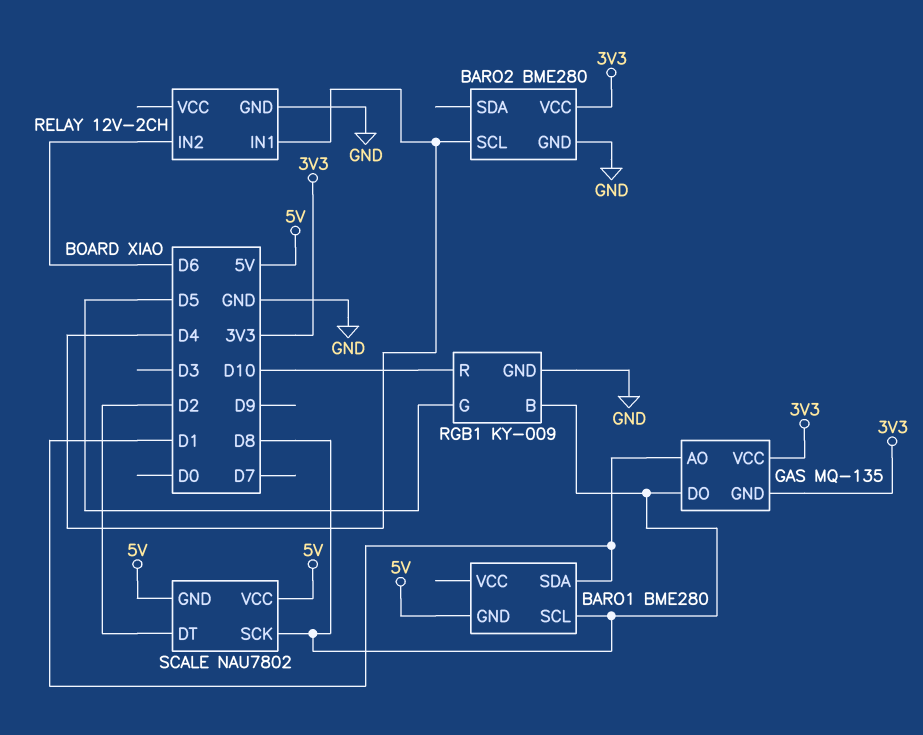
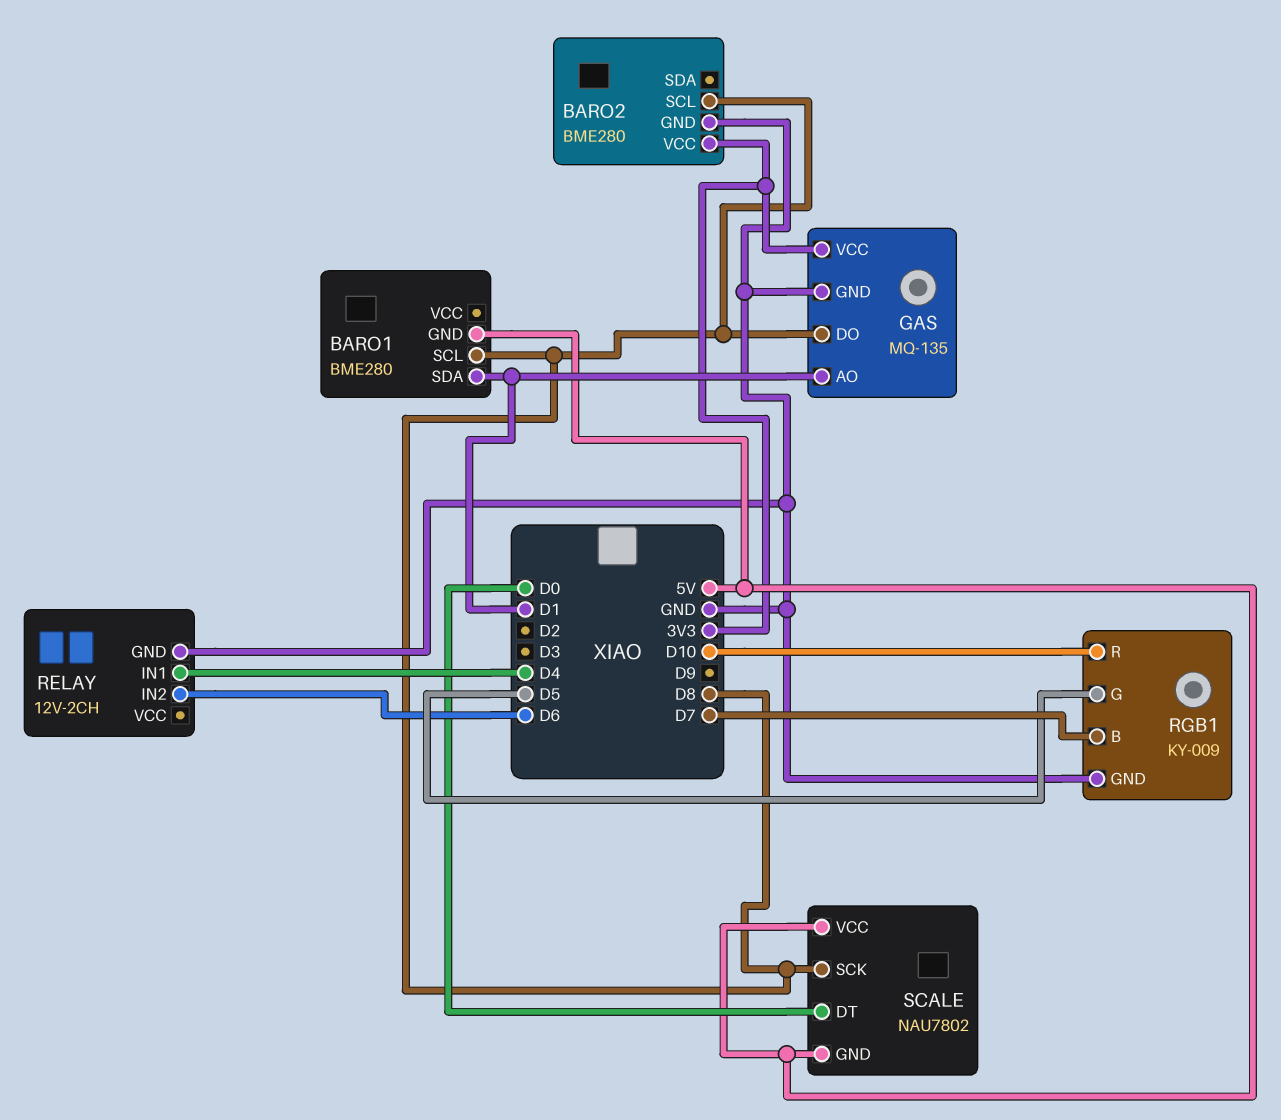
BARO2 pin SCL: D4 -> D8
GAS pin GND: 3V3 -> GND
RGB1 pin B: D8 -> D7
SCALE pin DT: D2 -> D0

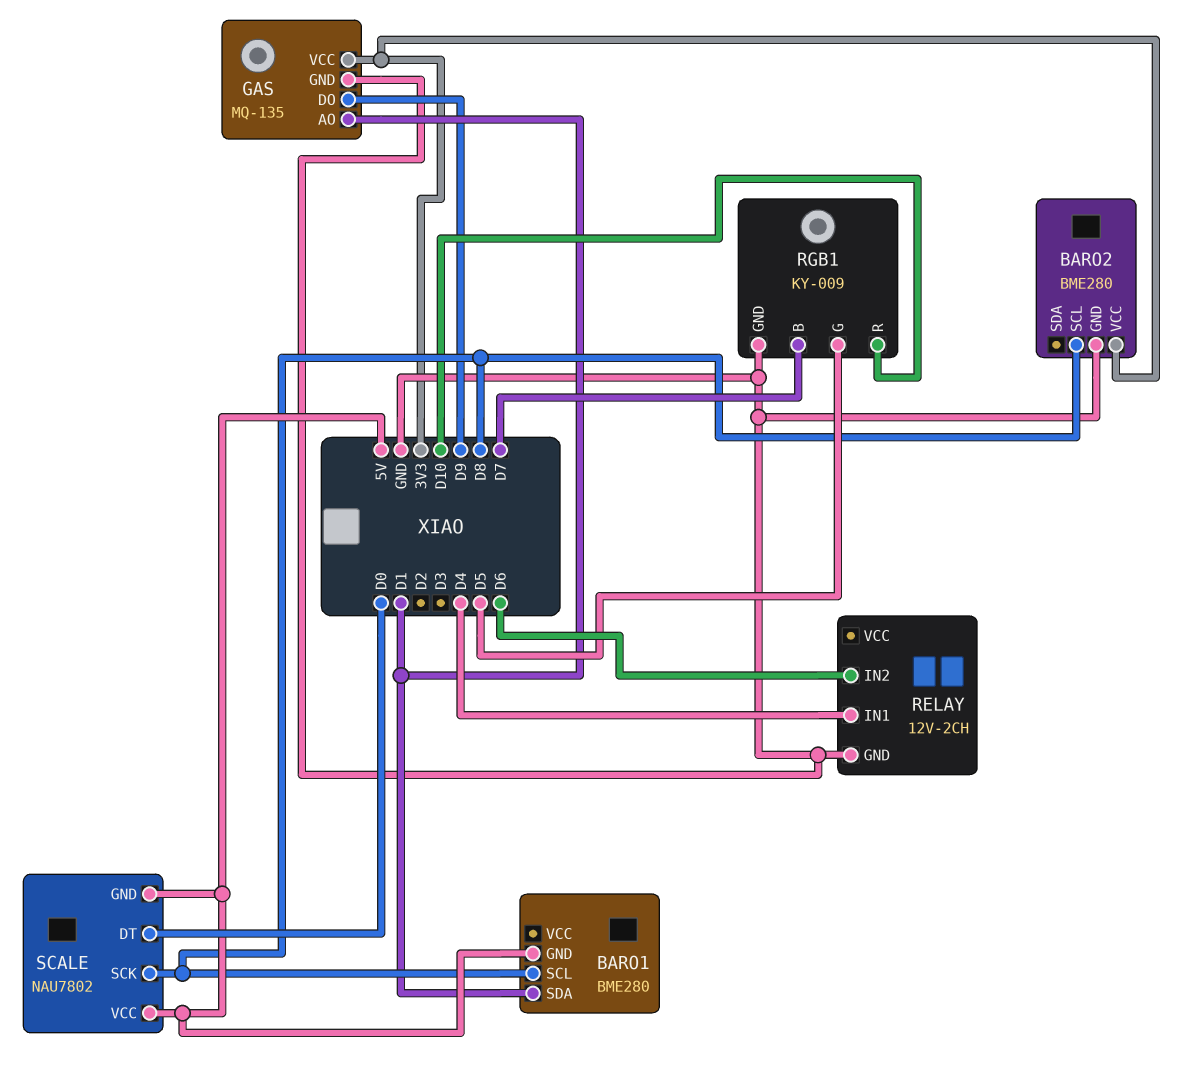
GAS pin DO: D8 -> D9

